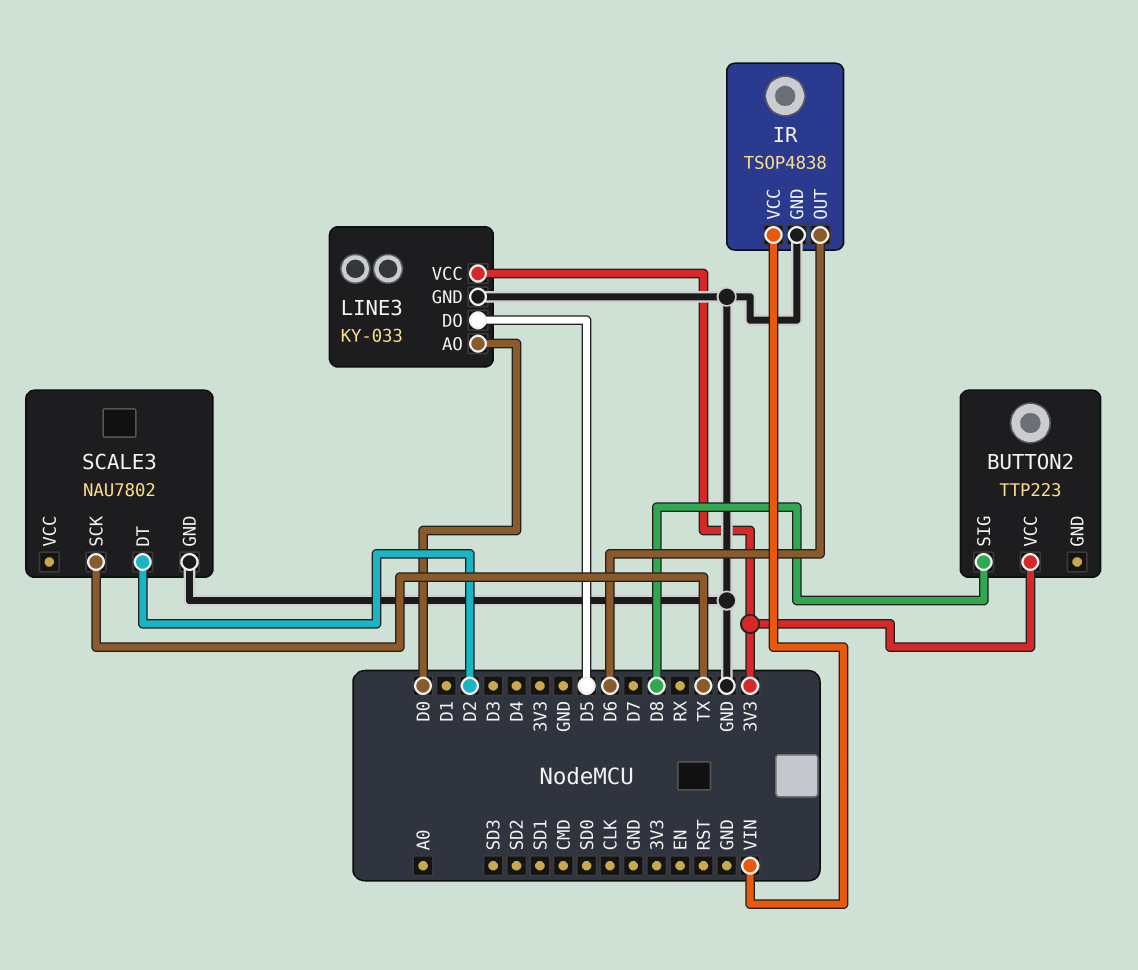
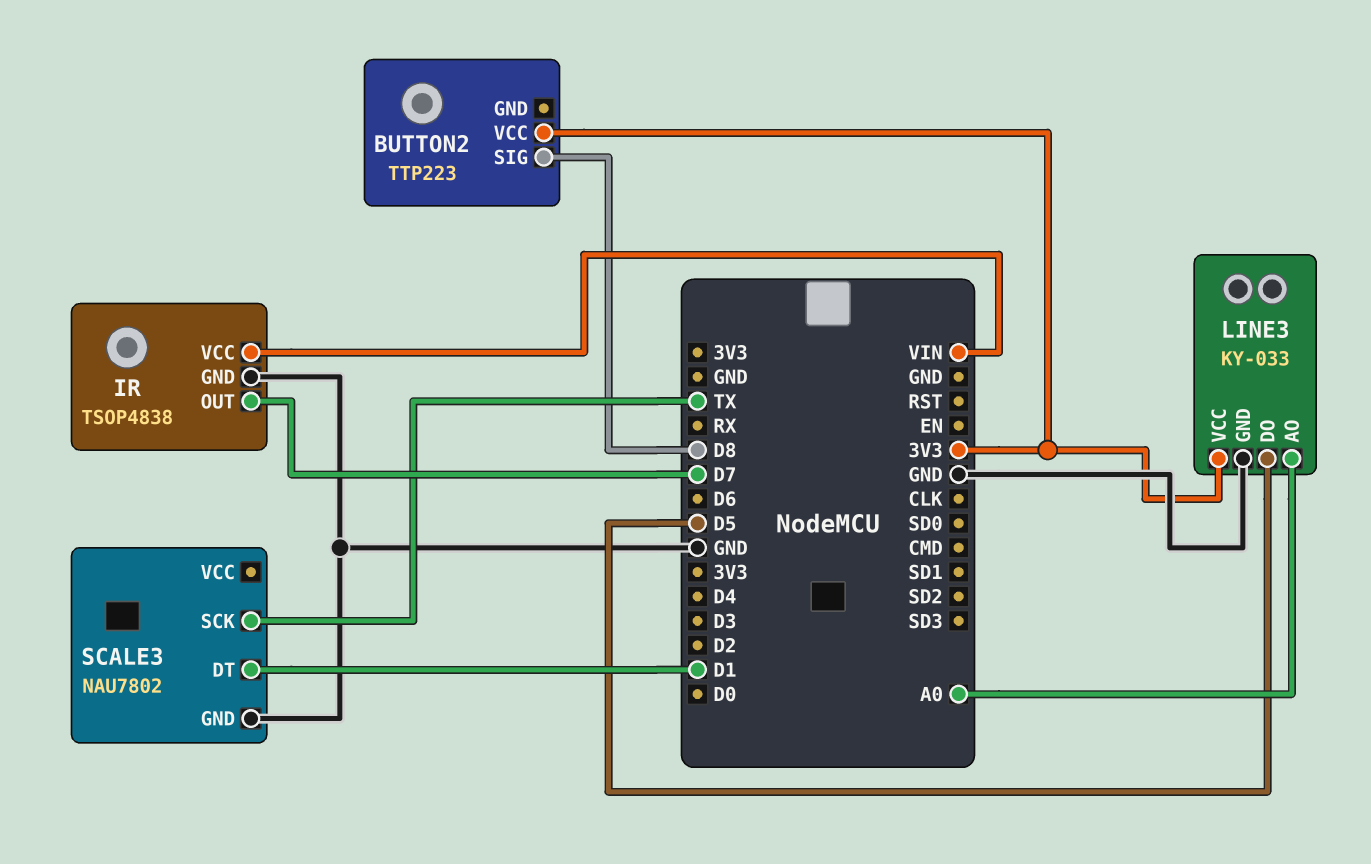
IR pin OUT: D6 -> D7
LINE3 pin AO: D0 -> A0
SCALE3 pin DT: D2 -> D1

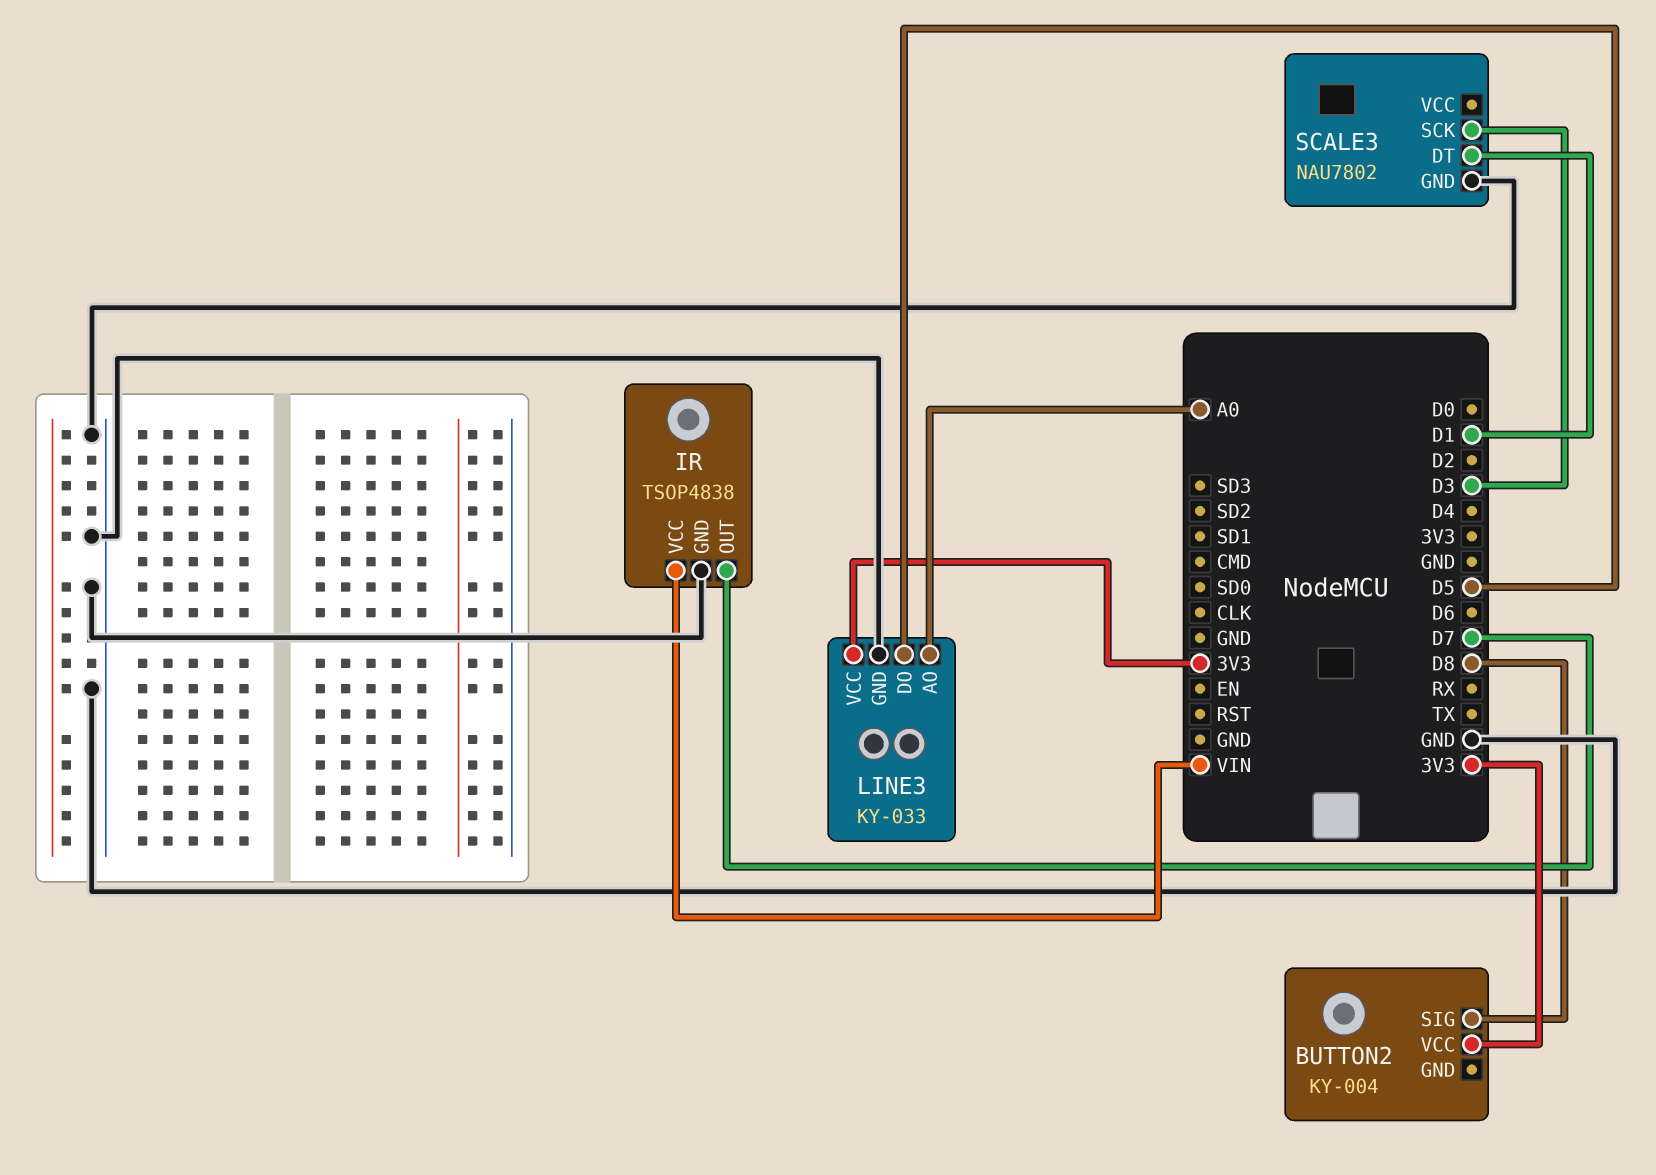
BUTTON2: TTP223 -> KY-004
SCALE3 pin SCK: TX -> D3

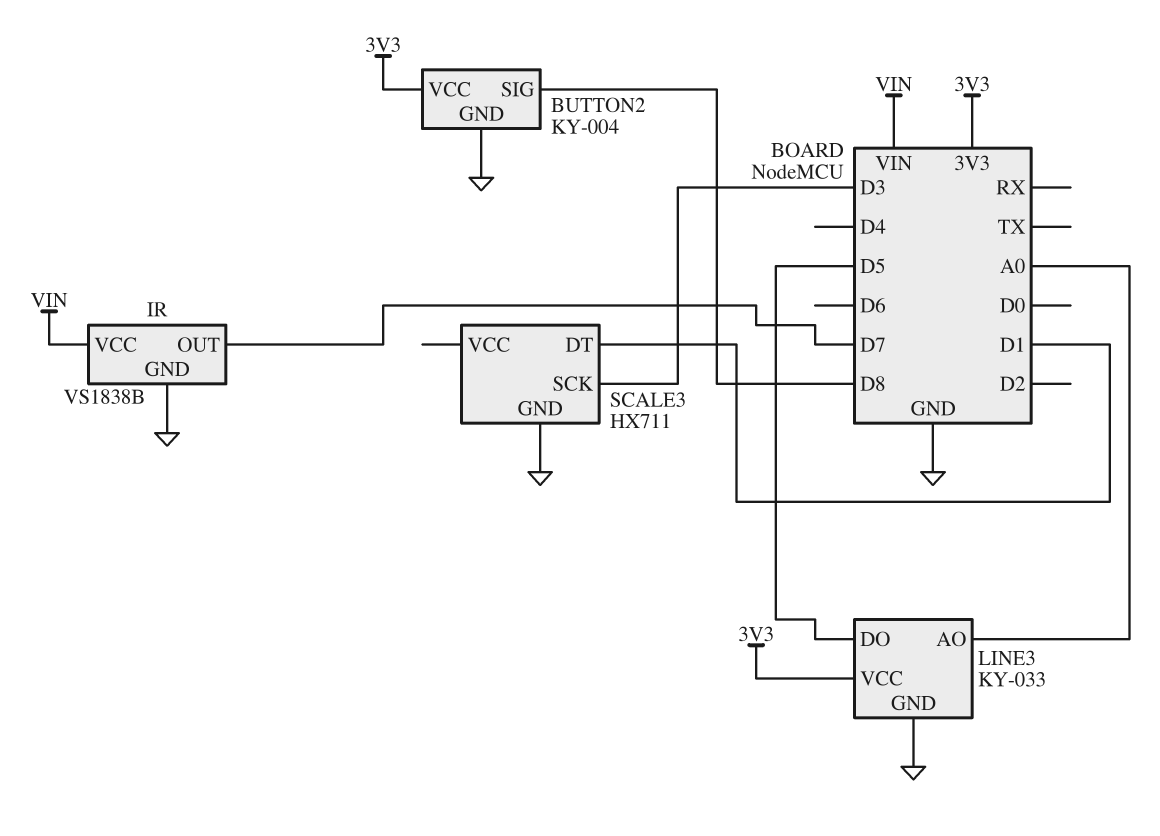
BUTTON2 pin GND: none -> GND
IR: TSOP4838 -> VS1838B
SCALE3: NAU7802 -> HX711

